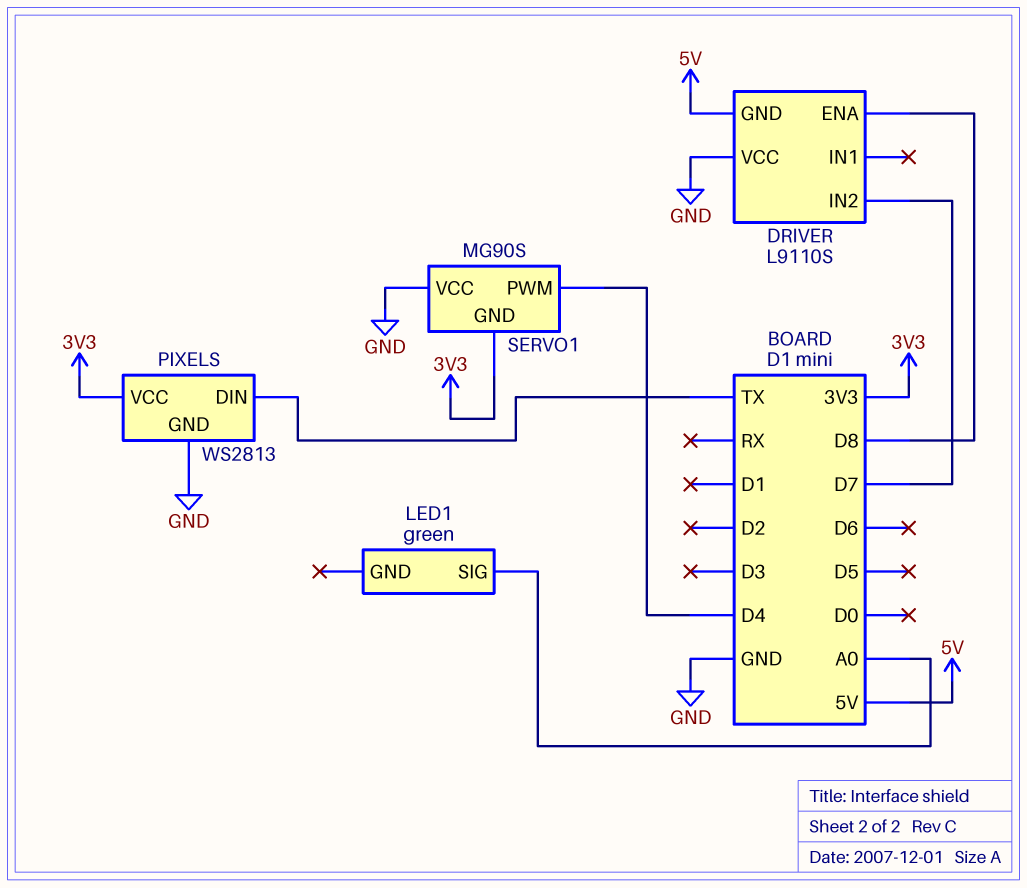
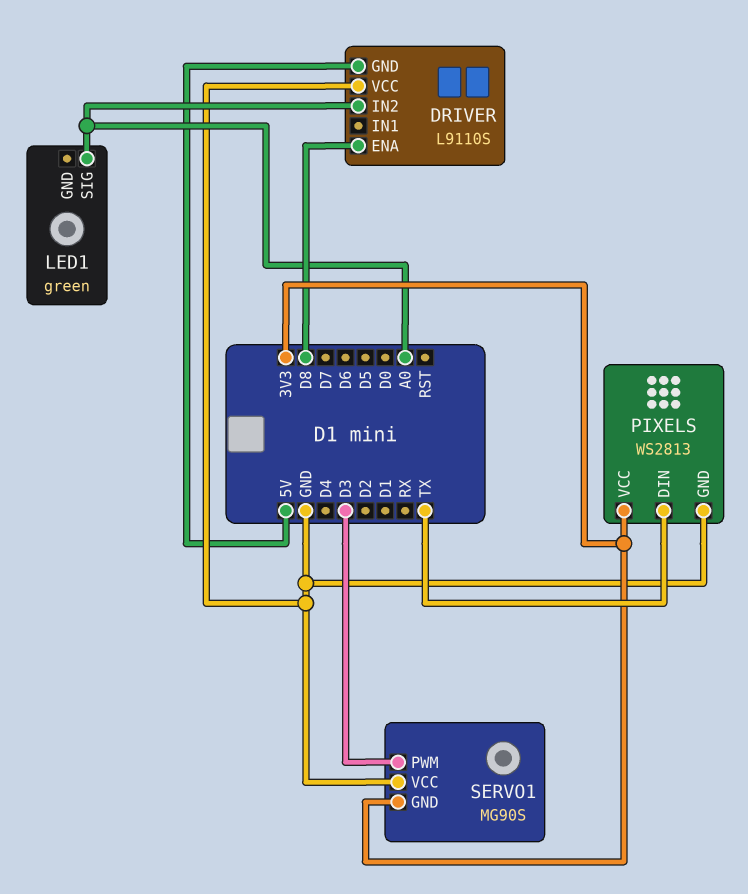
DRIVER pin IN2: D7 -> A0
SERVO1 pin PWM: D4 -> D3

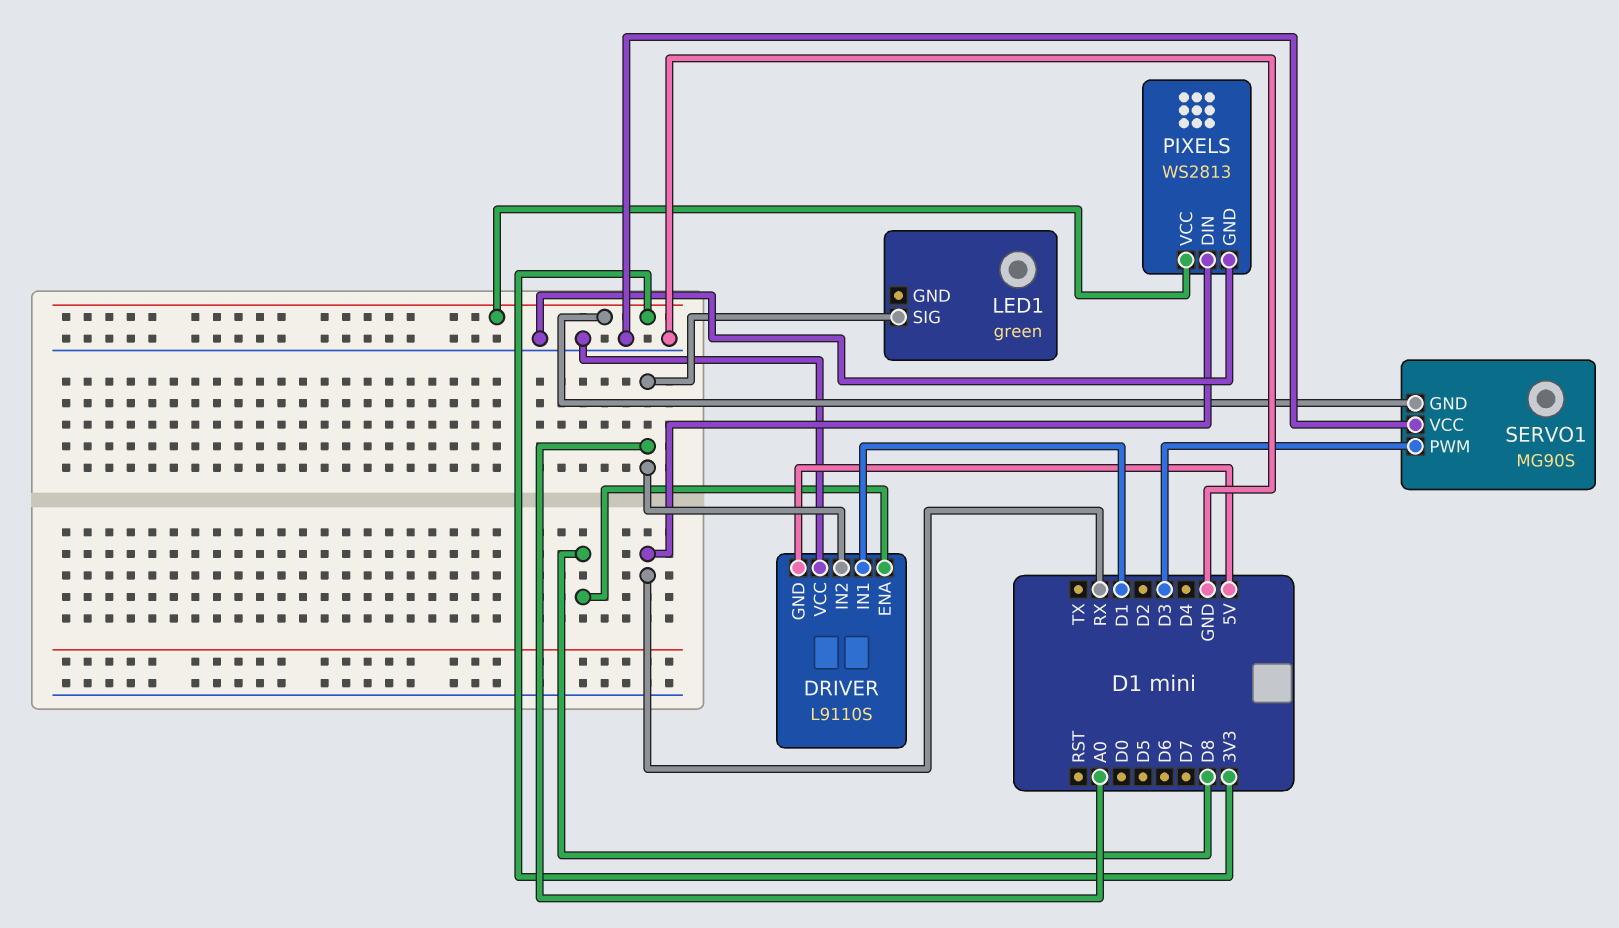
DRIVER pin IN1: none -> D1
PIXELS pin DIN: TX -> RX

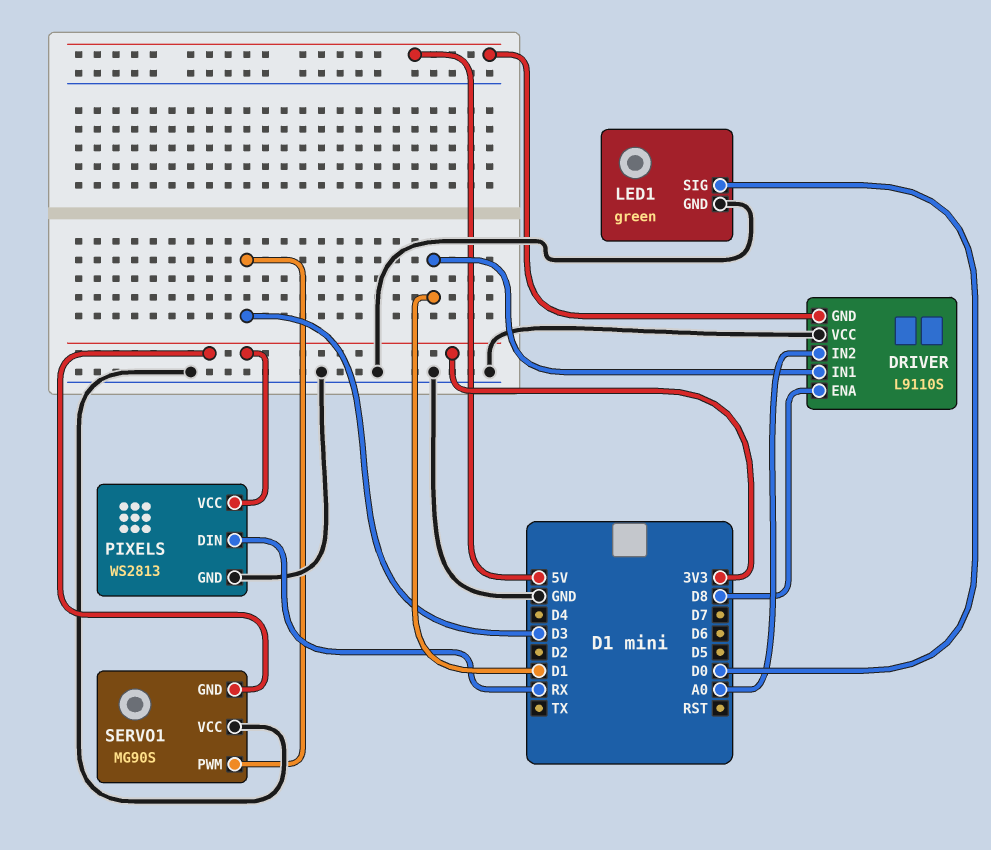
LED1 pin GND: none -> GND
LED1 pin SIG: A0 -> D0

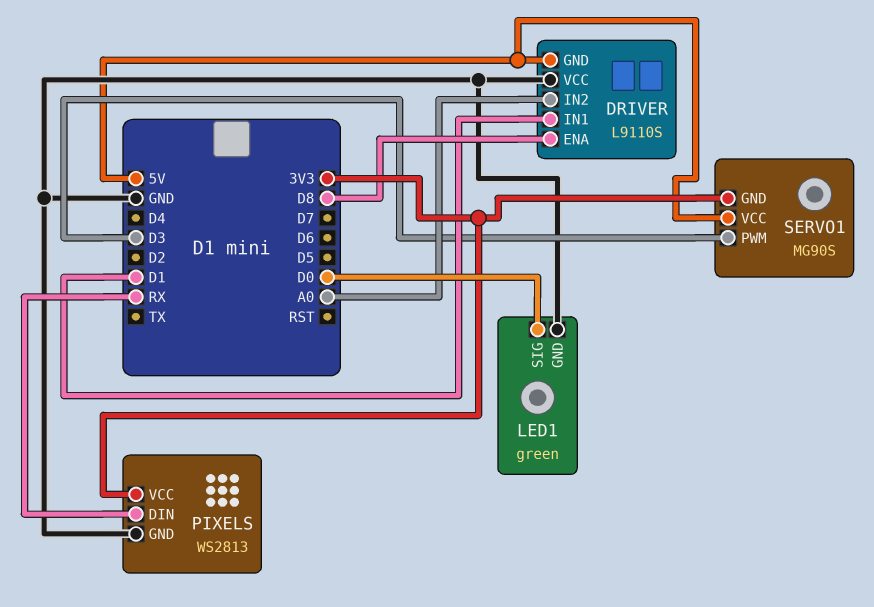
SERVO1 pin VCC: GND -> 5V

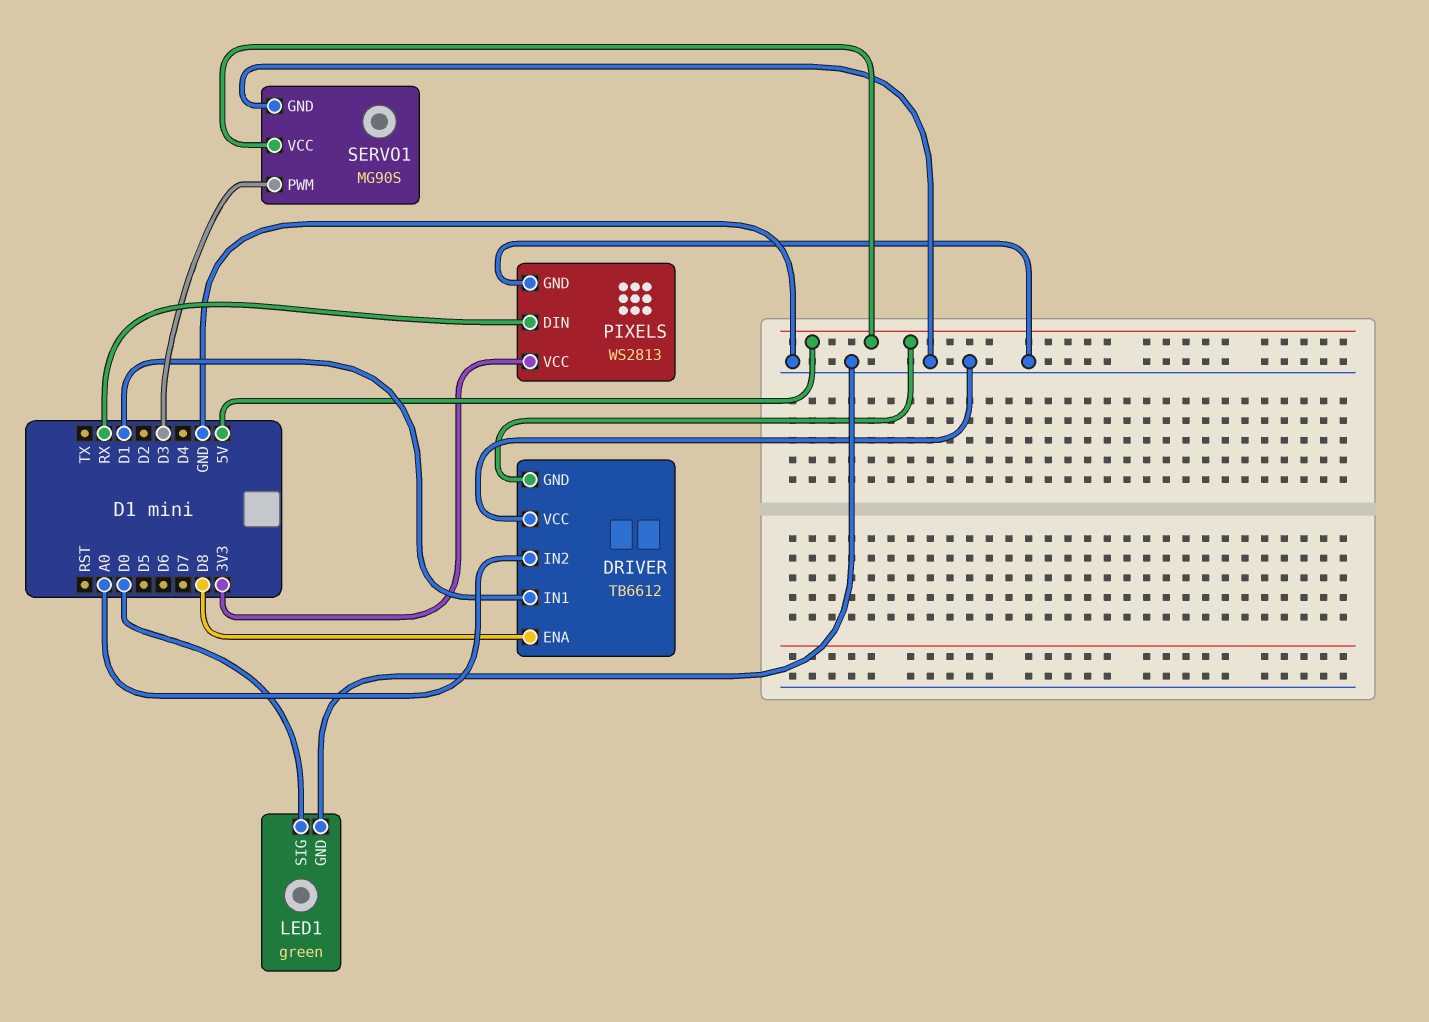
DRIVER: L9110S -> TB6612
SERVO1 pin GND: 3V3 -> GND

